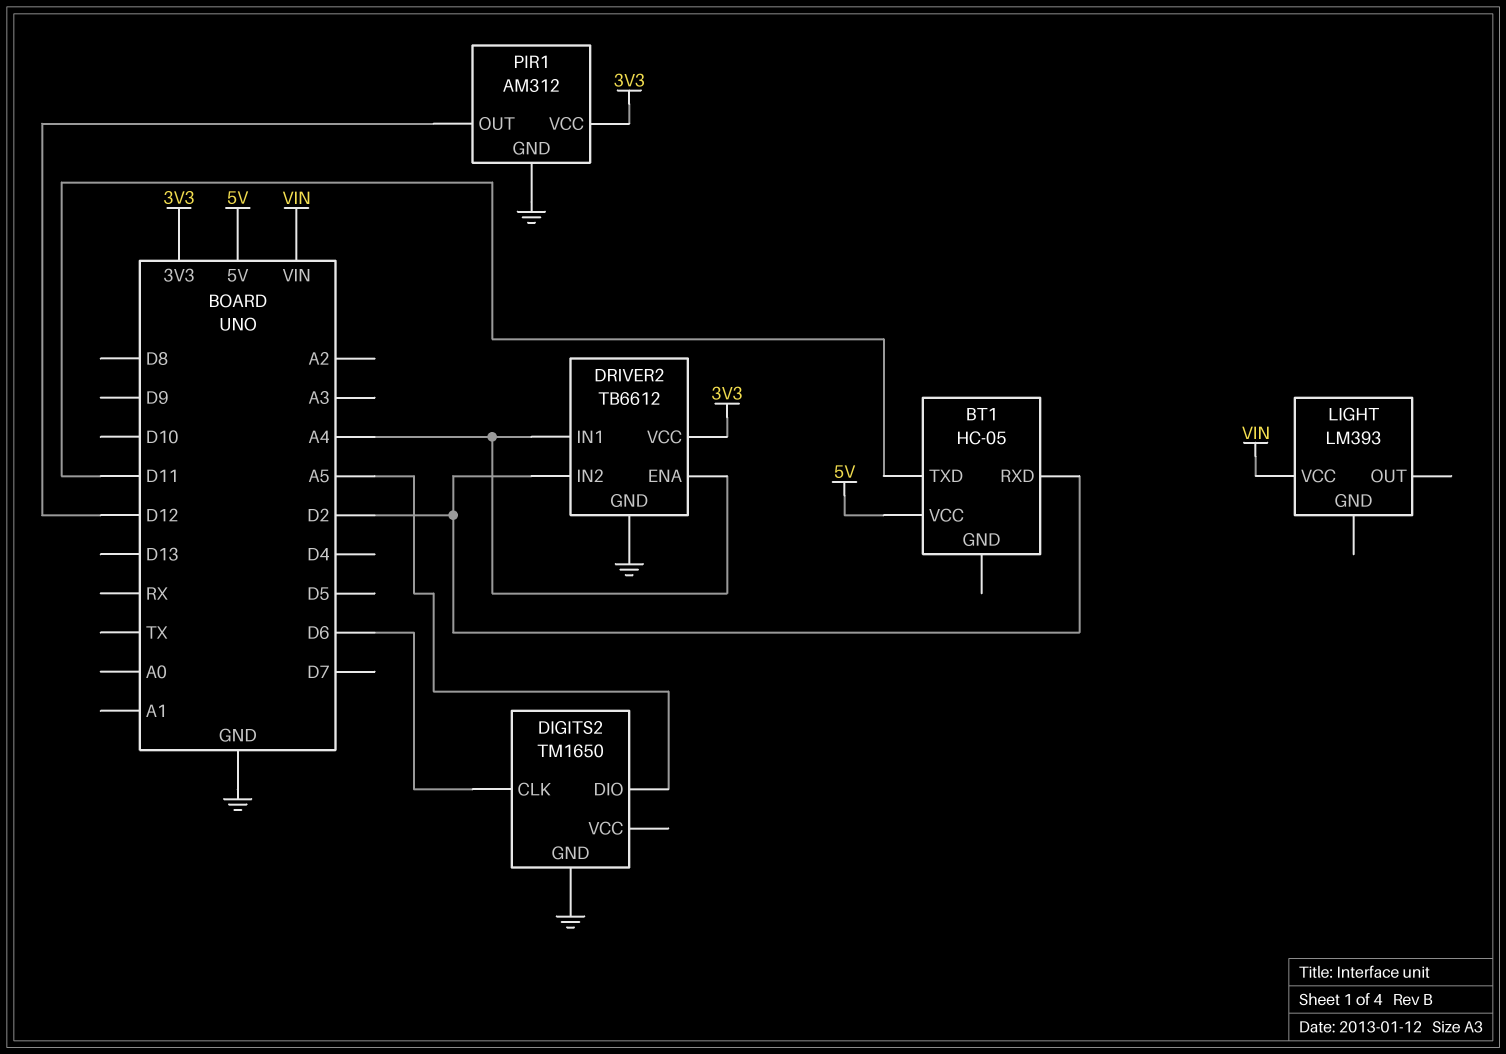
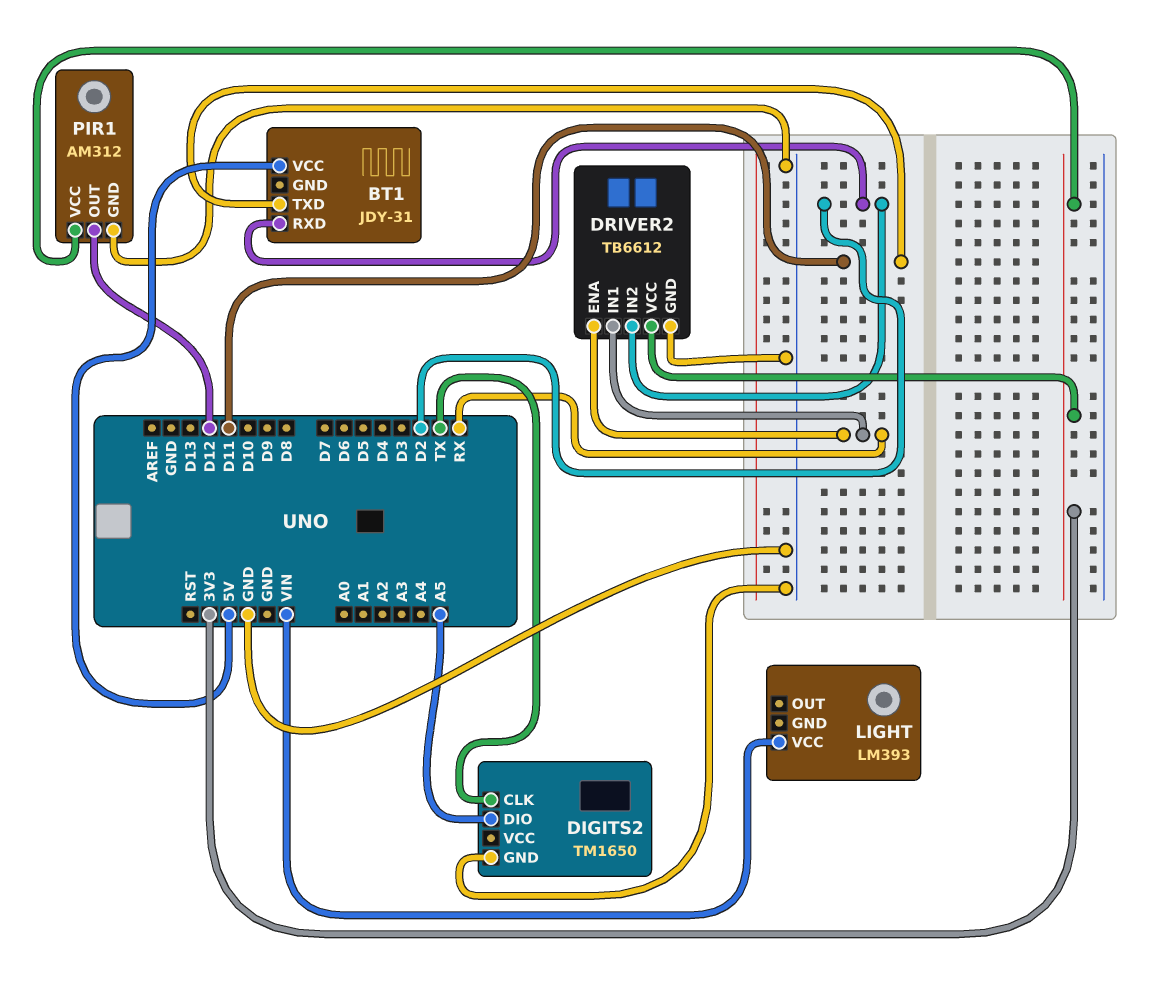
BT1: HC-05 -> JDY-31
DIGITS2 pin CLK: D6 -> TX
DRIVER2 pin ENA: A4 -> RX
DRIVER2 pin IN1: A4 -> RX

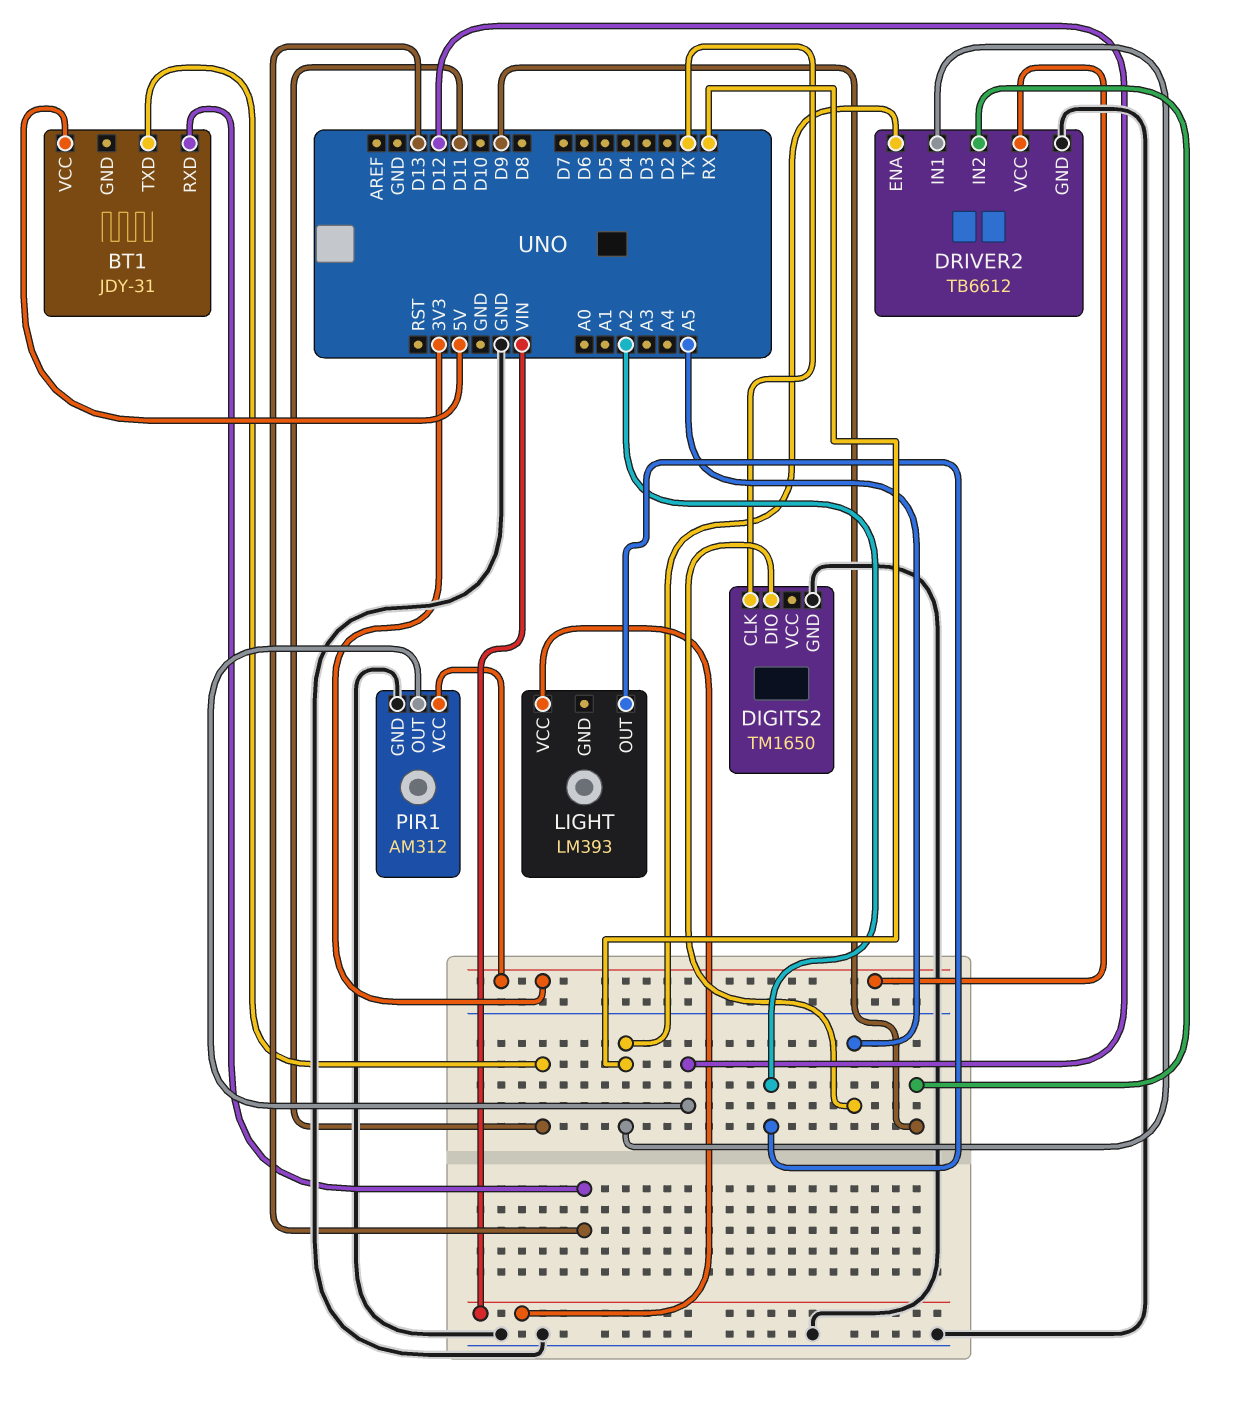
BT1 pin RXD: D2 -> D13
DRIVER2 pin IN2: D2 -> D9
LIGHT pin OUT: none -> A2

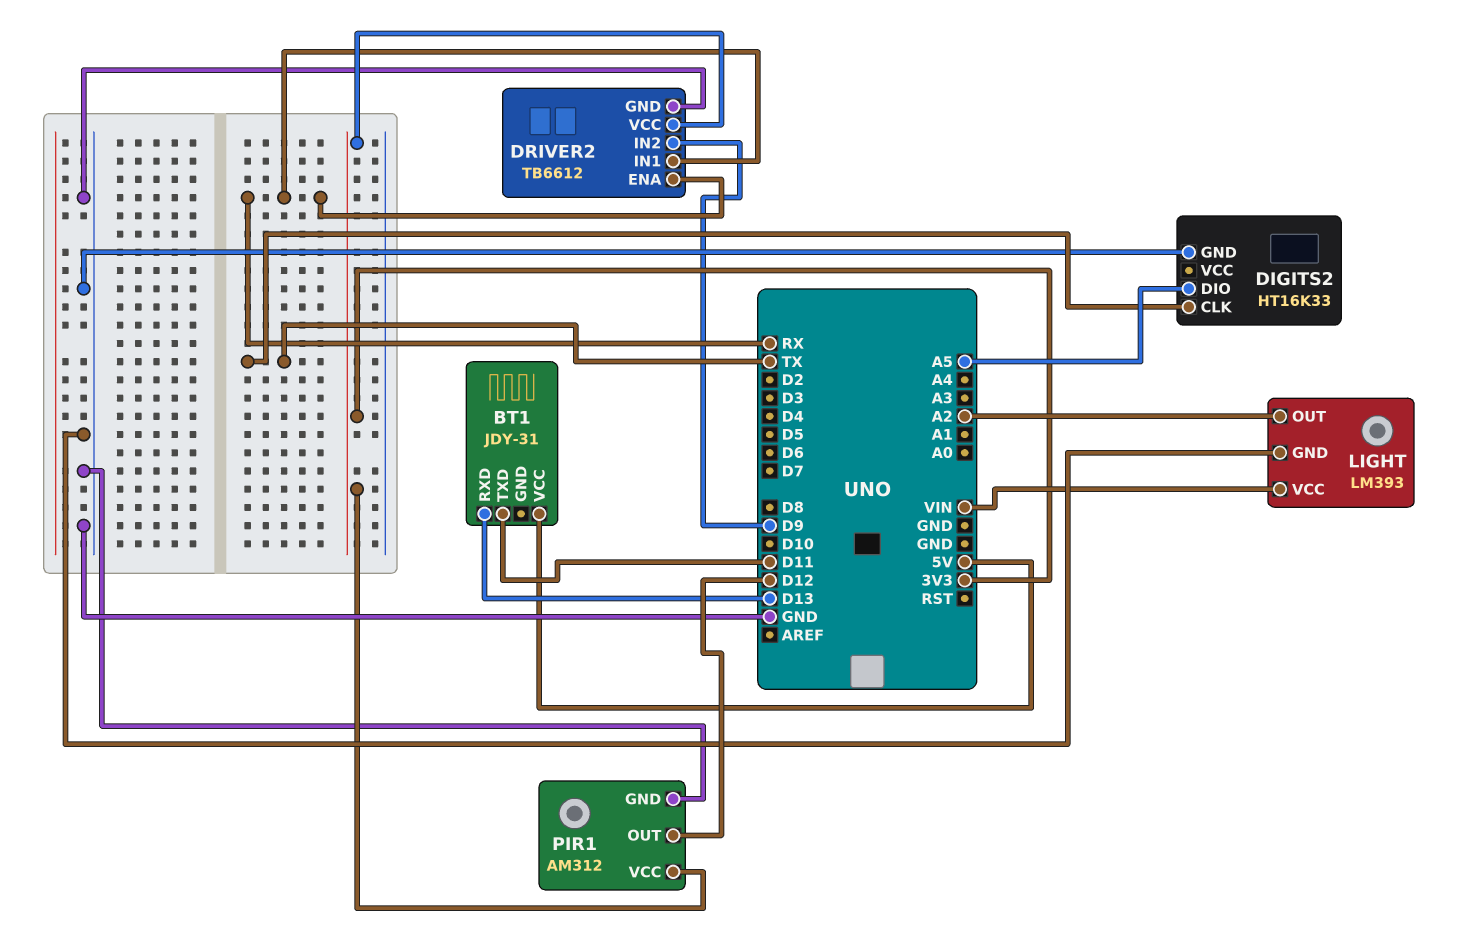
DIGITS2: TM1650 -> HT16K33
LIGHT pin GND: none -> GND

